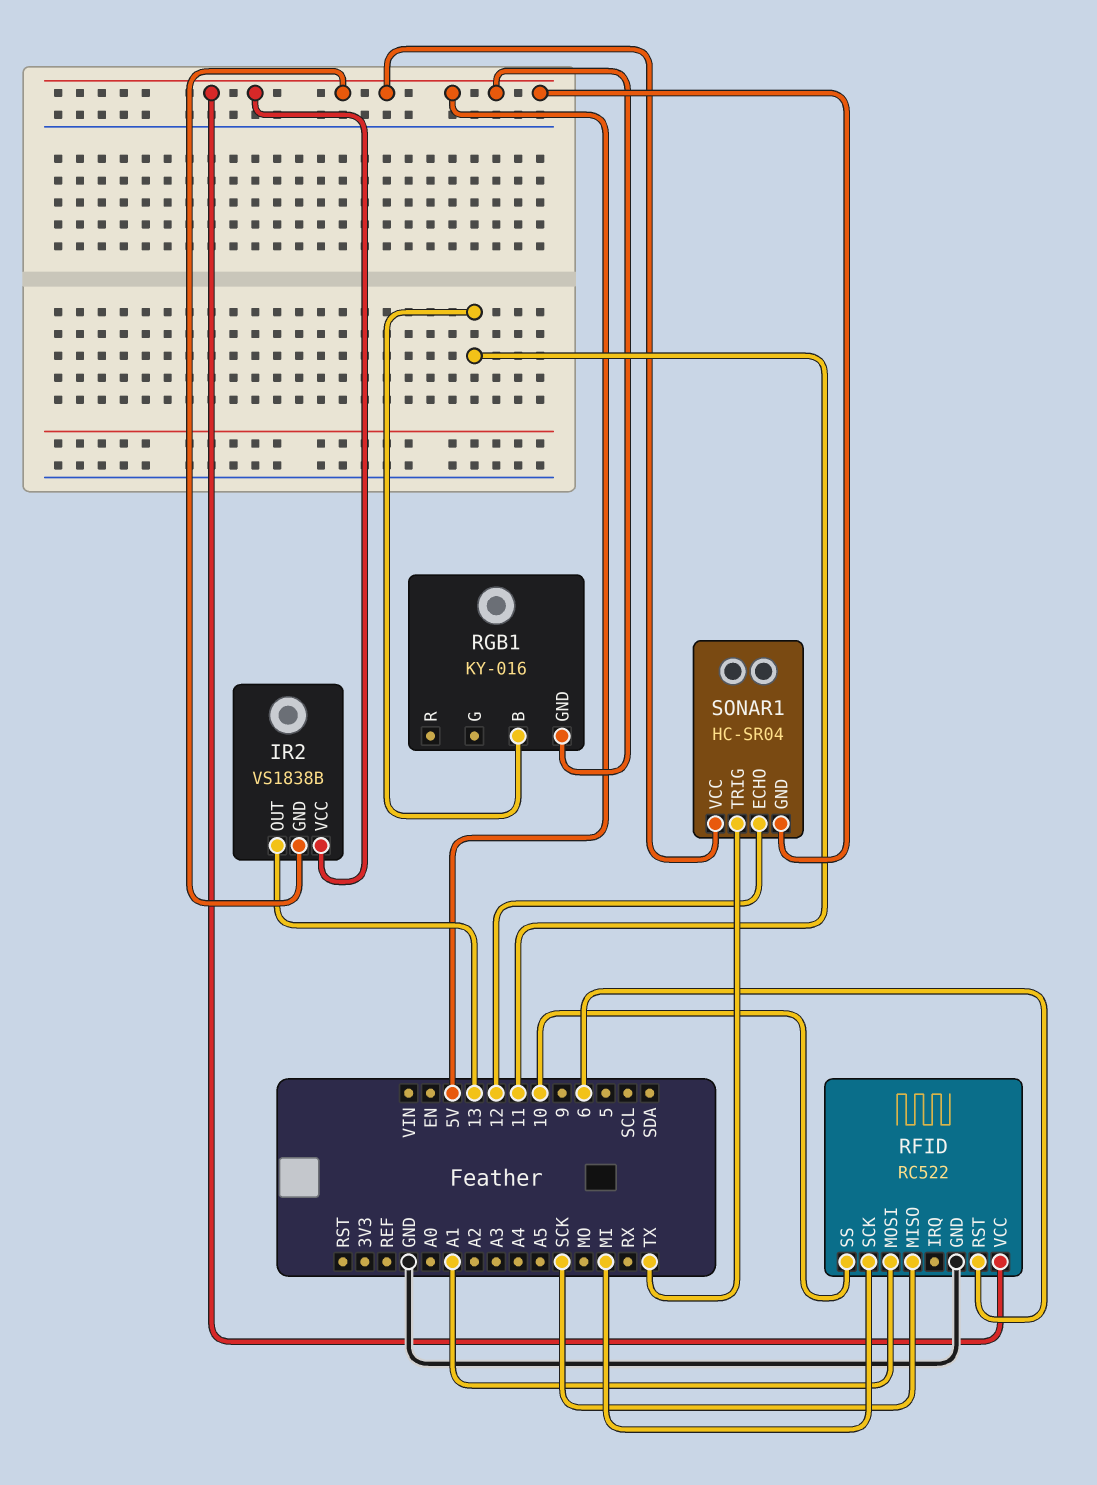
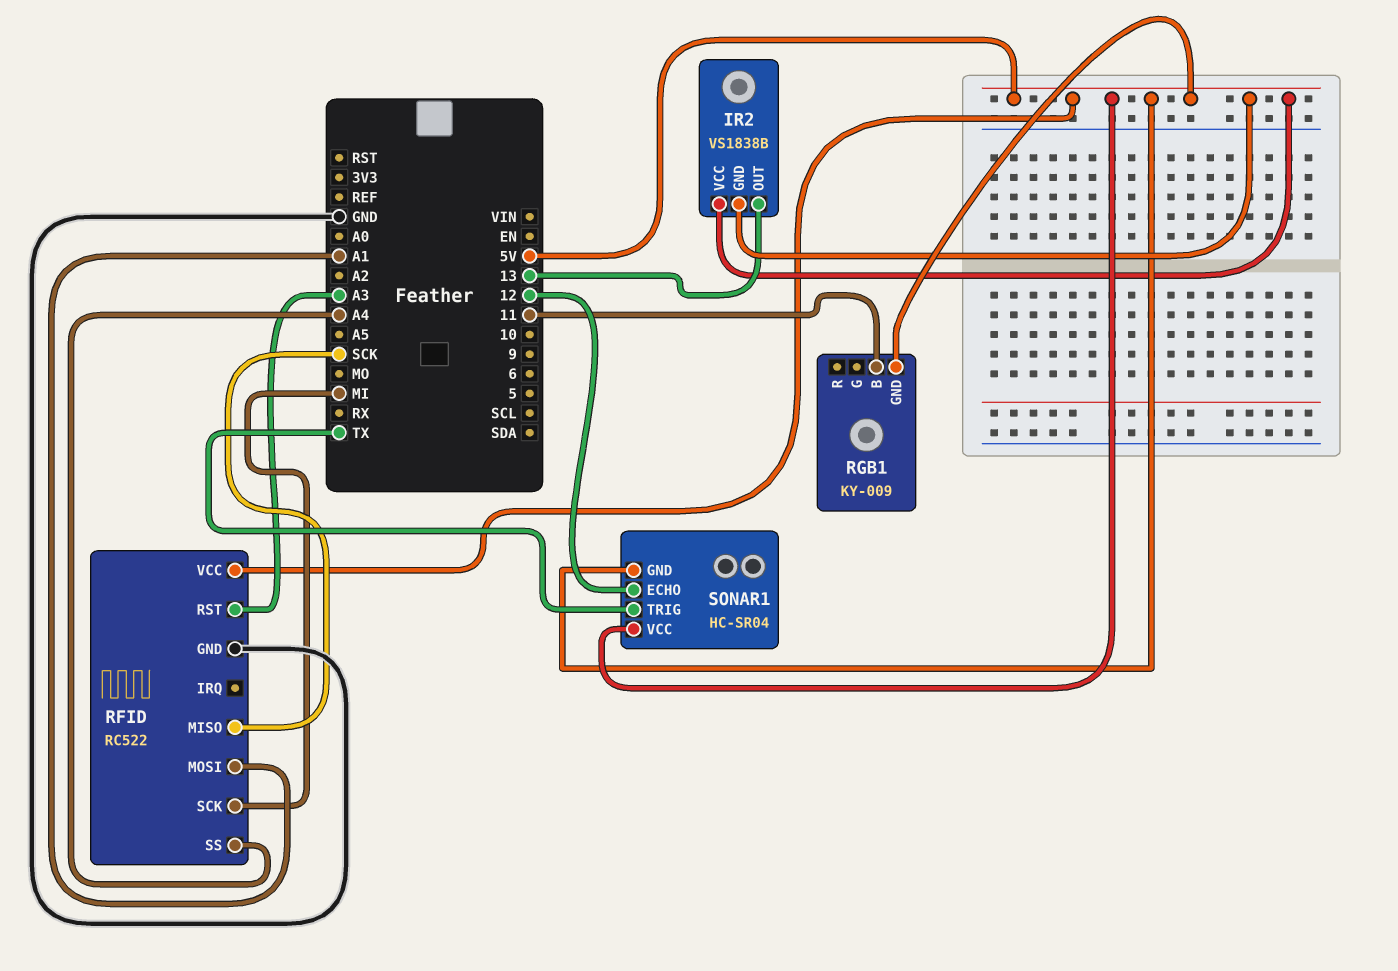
RFID pin RST: 6 -> A3
RFID pin SS: 10 -> A4
RGB1: KY-016 -> KY-009

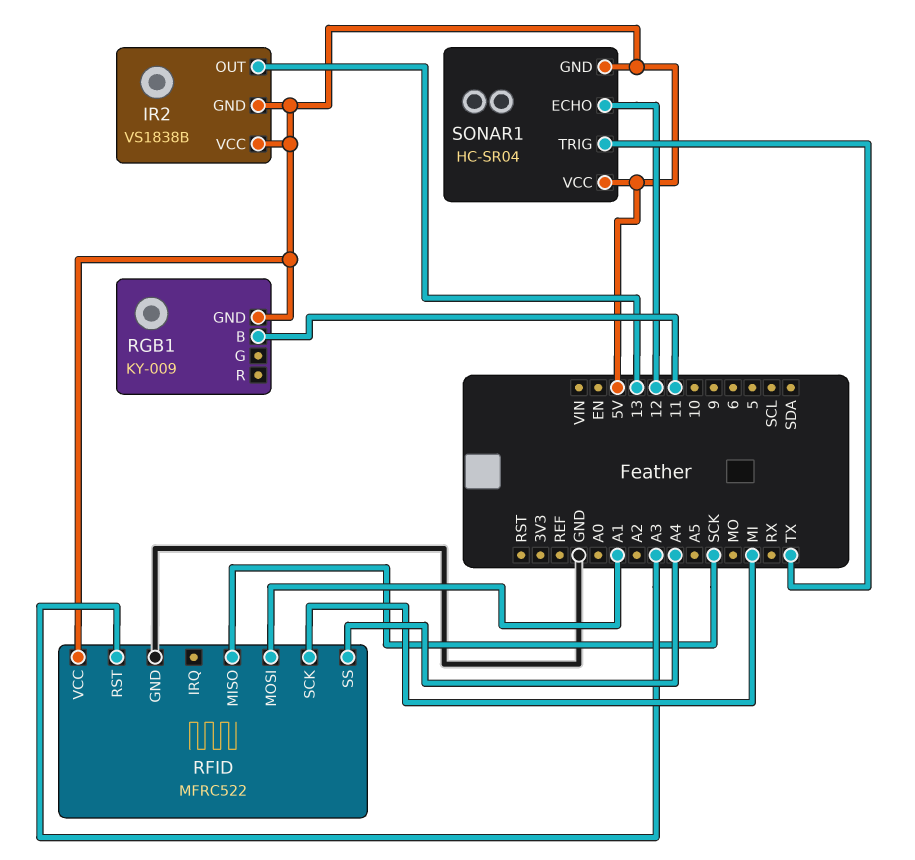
RFID: RC522 -> MFRC522

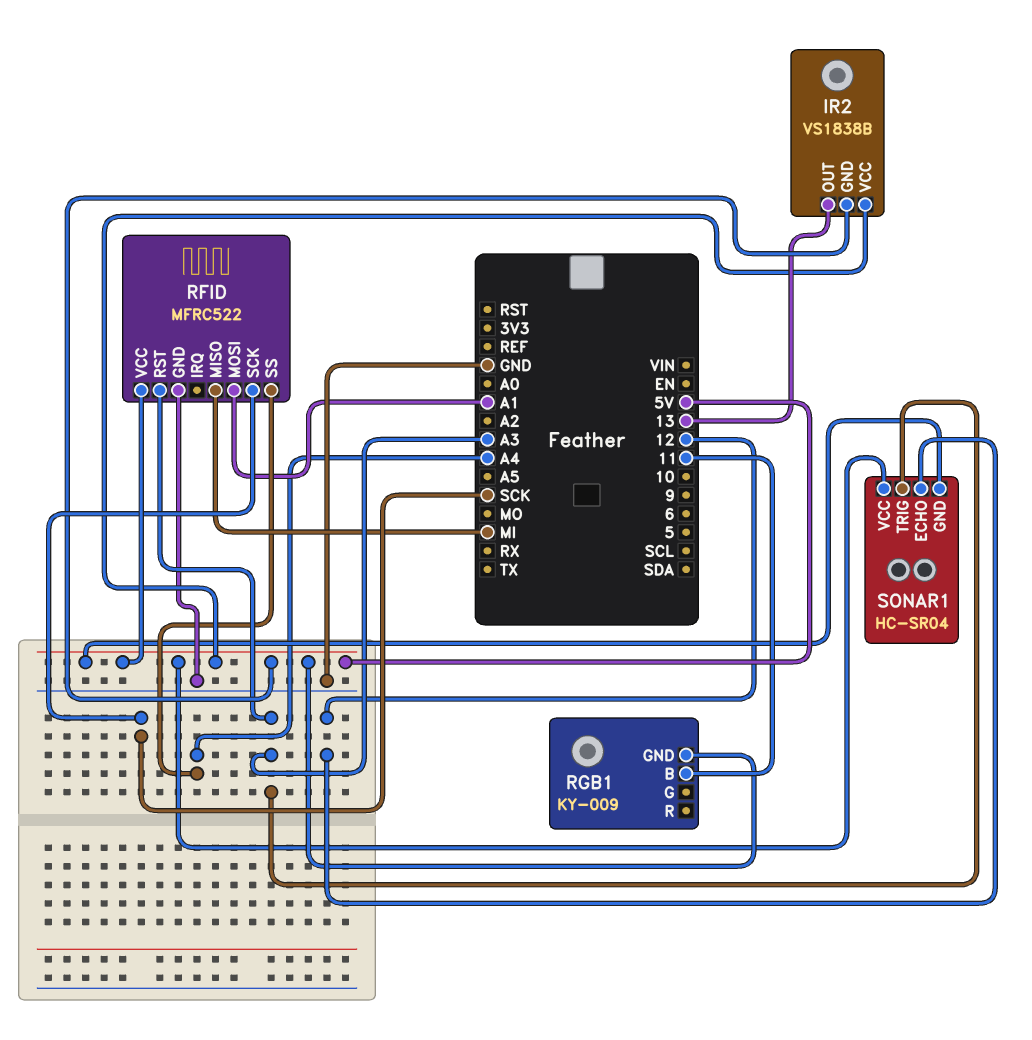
RFID pin MISO: SCK -> MI
RFID pin SCK: MI -> SCK
SONAR1 pin TRIG: TX -> A3

